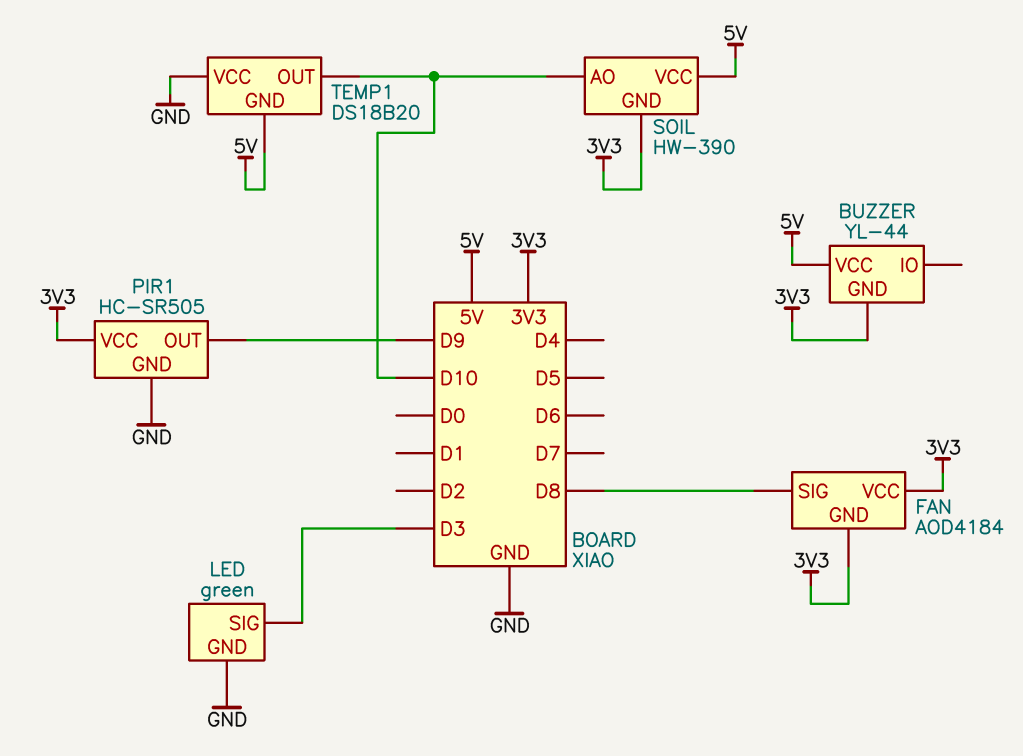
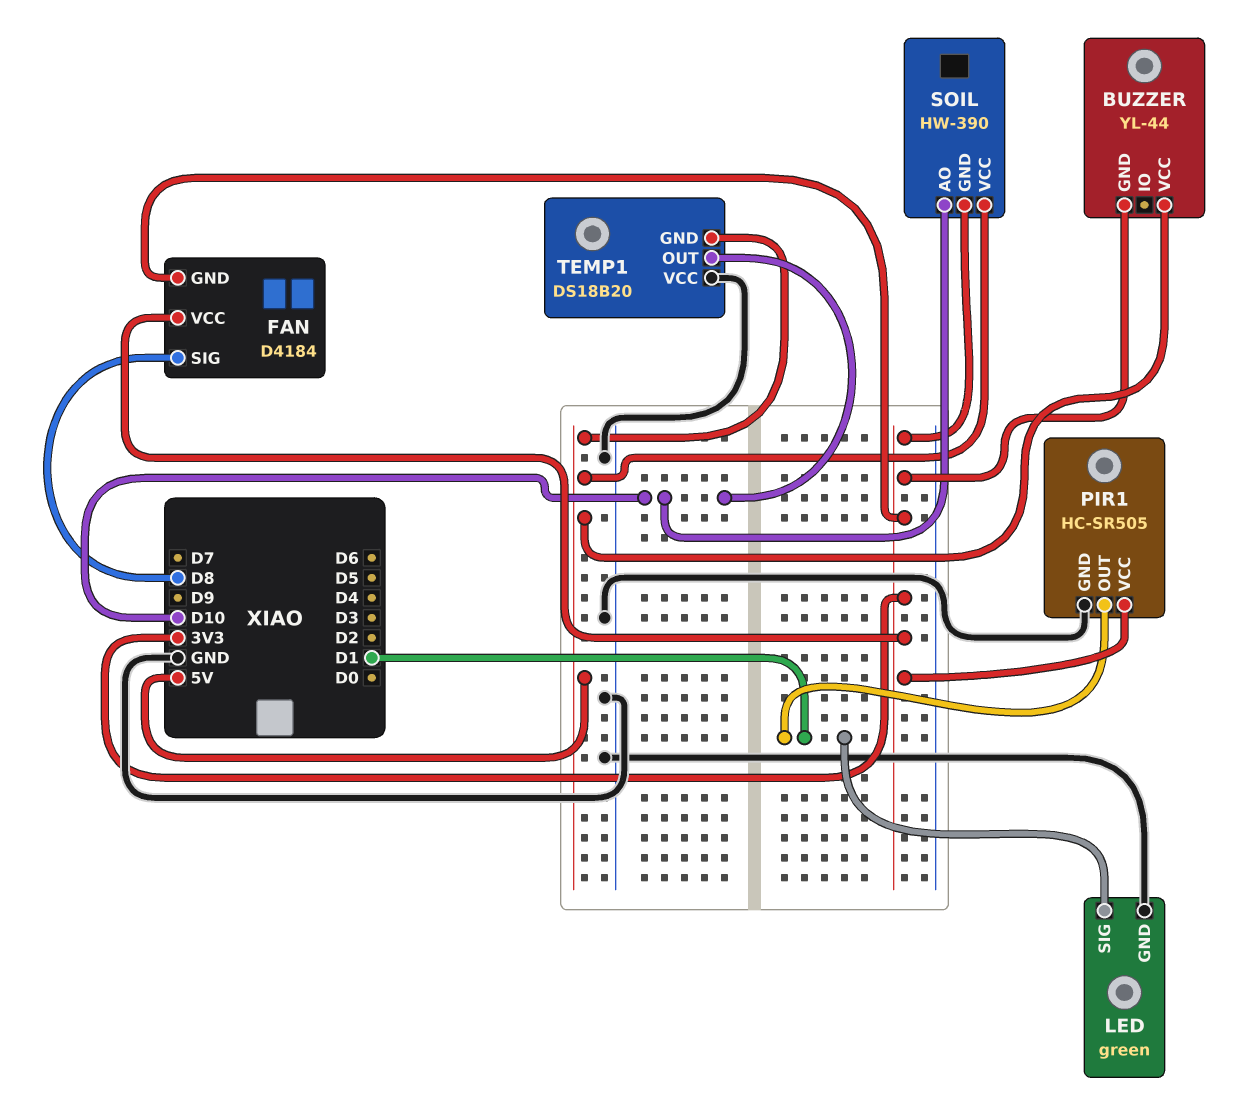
FAN: AOD4184 -> D4184
LED pin SIG: D3 -> D1
PIR1 pin OUT: D9 -> D1

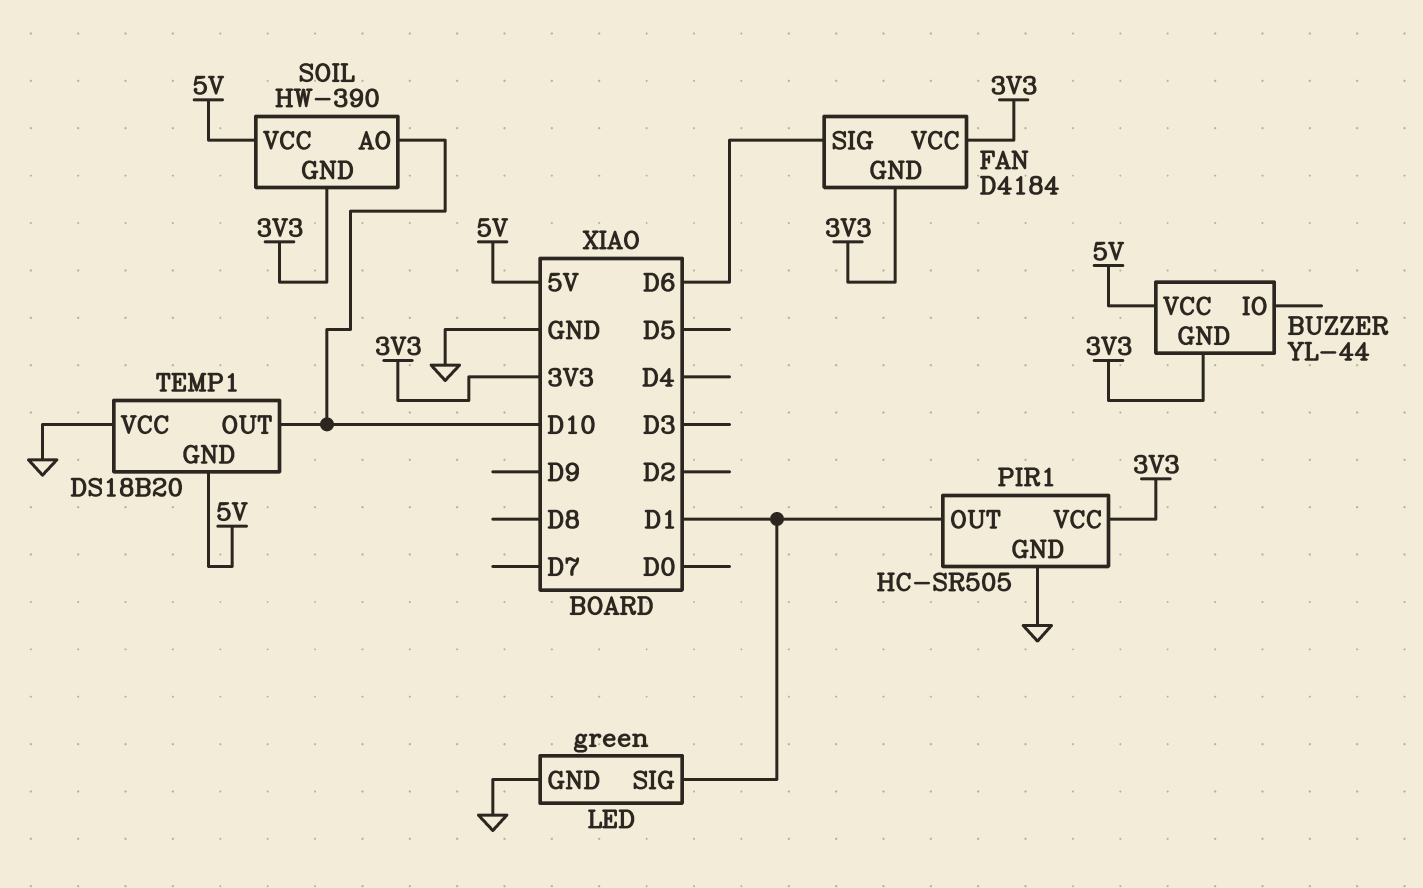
FAN pin SIG: D8 -> D6

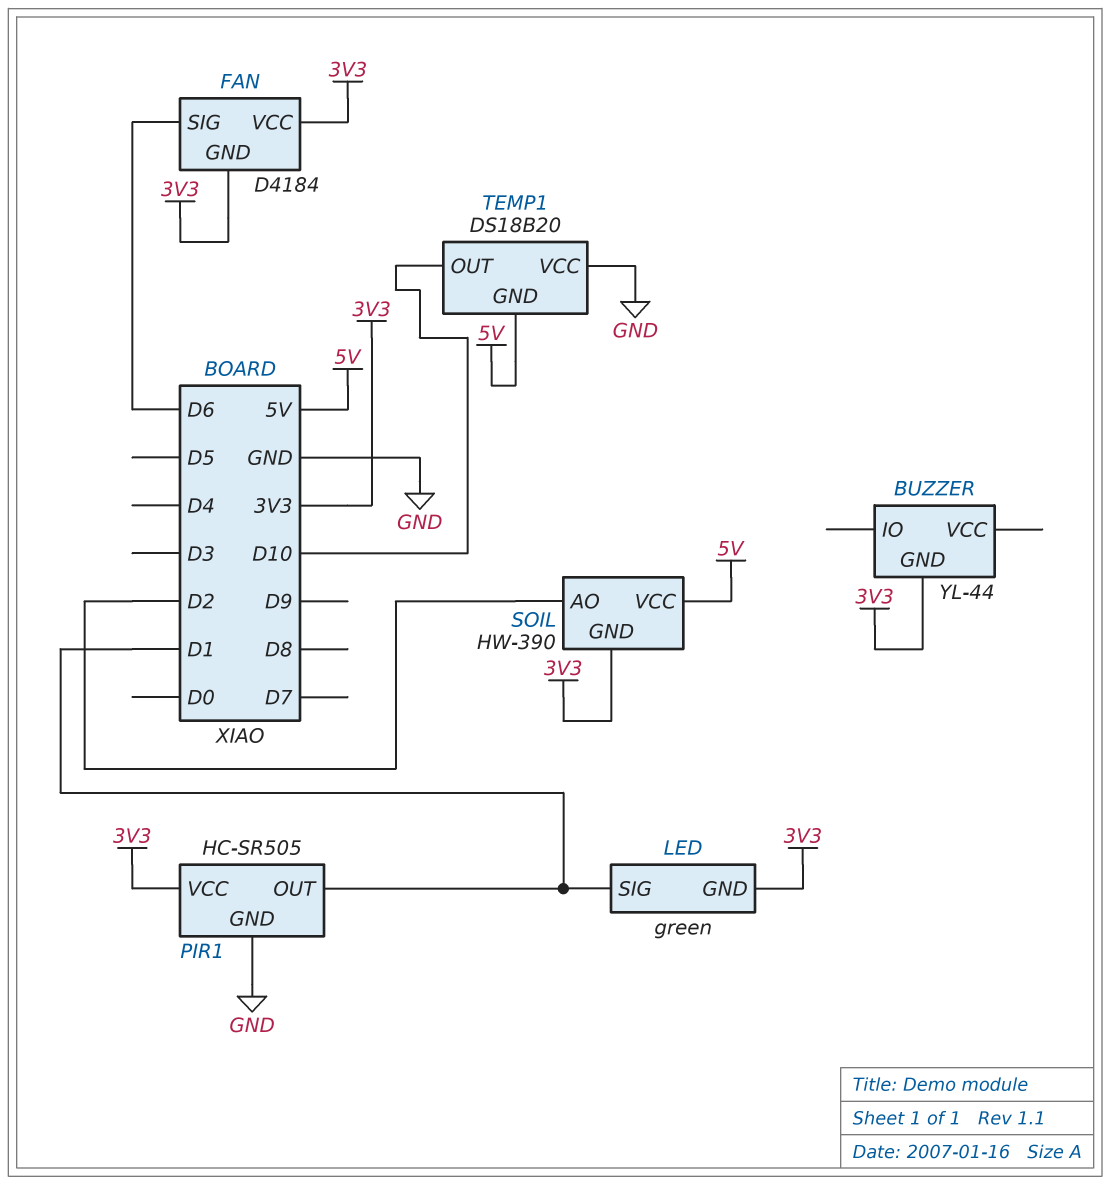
BUZZER pin VCC: 5V -> none
LED pin GND: GND -> 3V3
SOIL pin AO: D10 -> D2

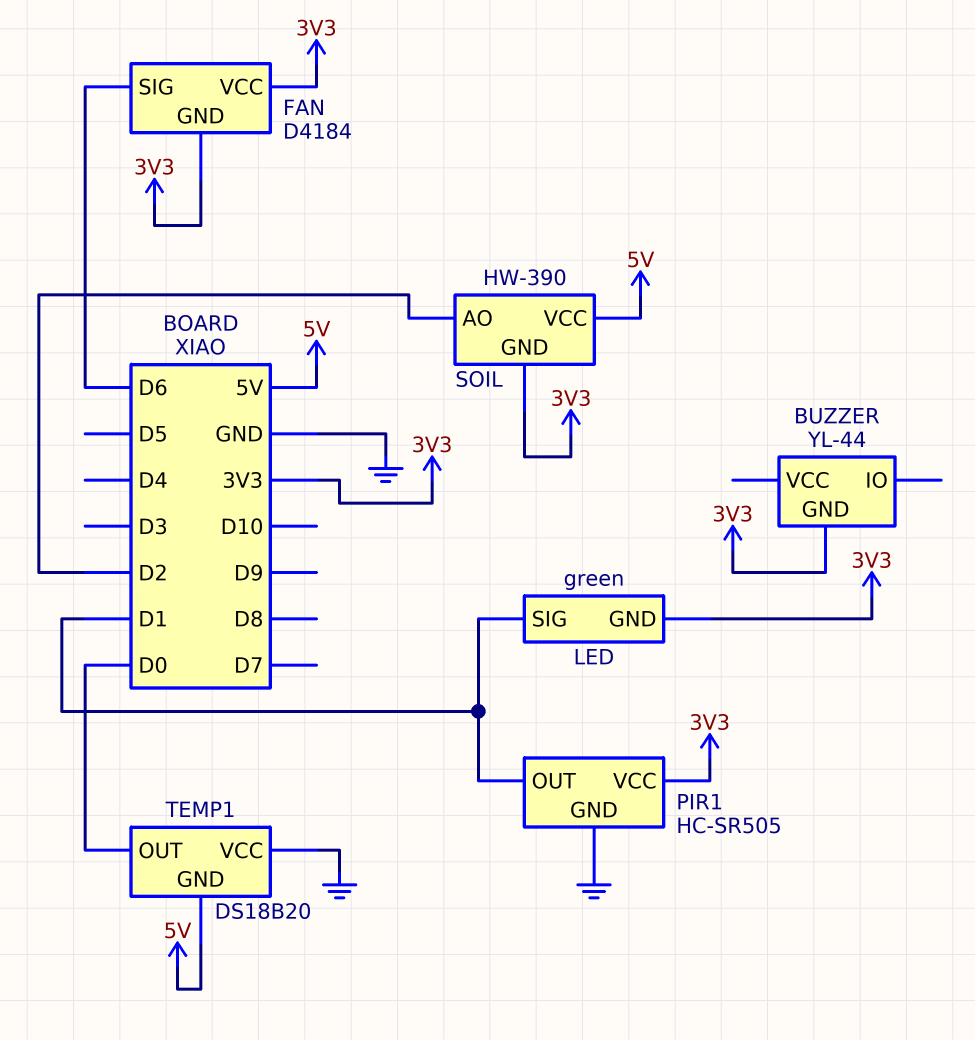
TEMP1 pin OUT: D10 -> D0

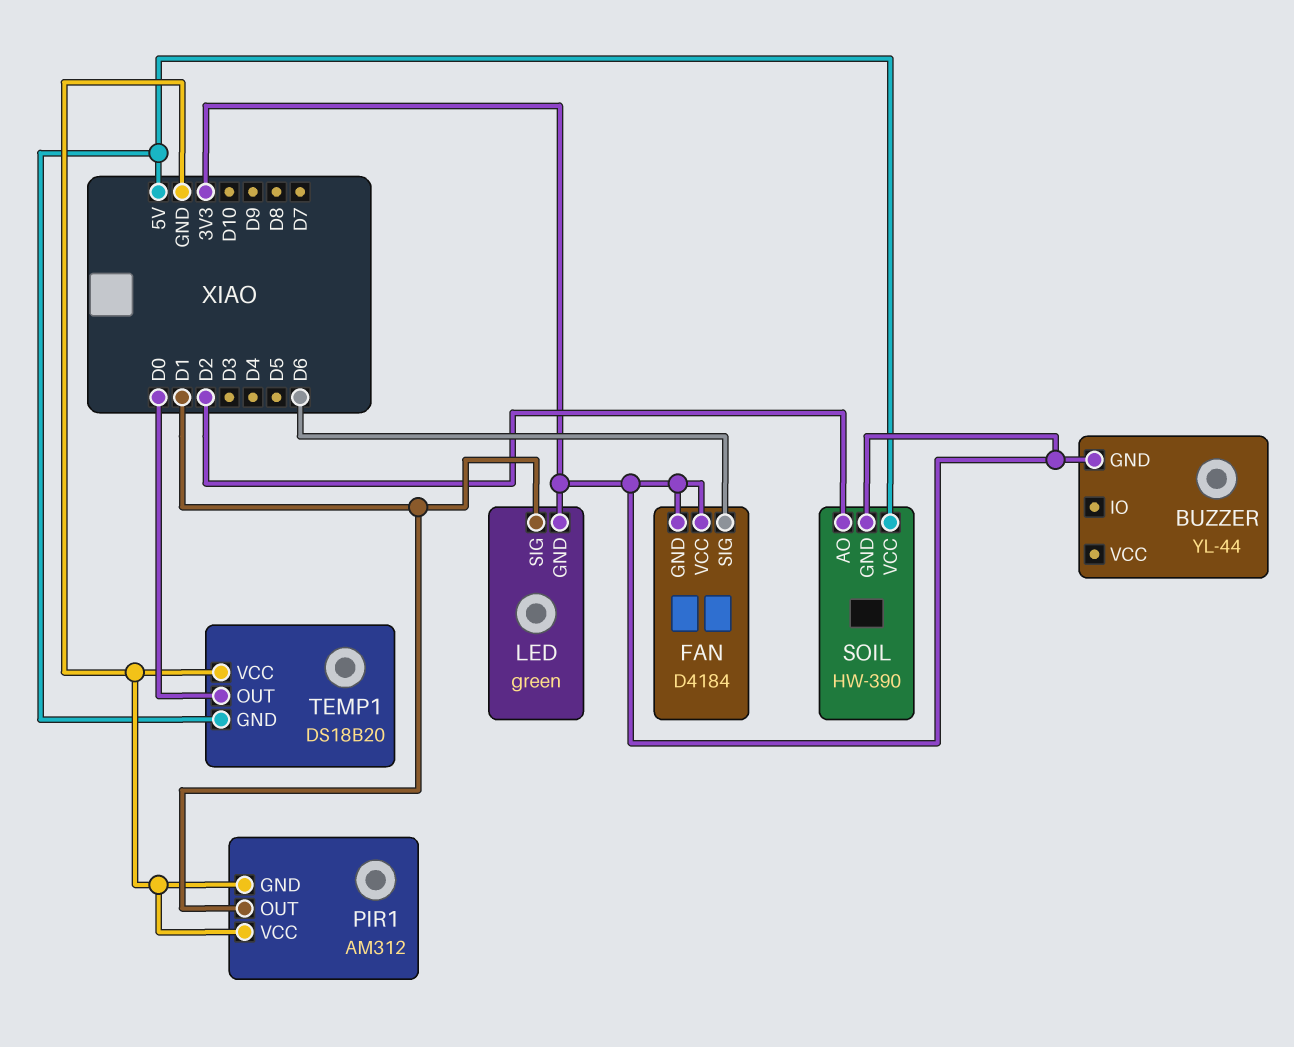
PIR1: HC-SR505 -> AM312
PIR1 pin VCC: 3V3 -> GND

